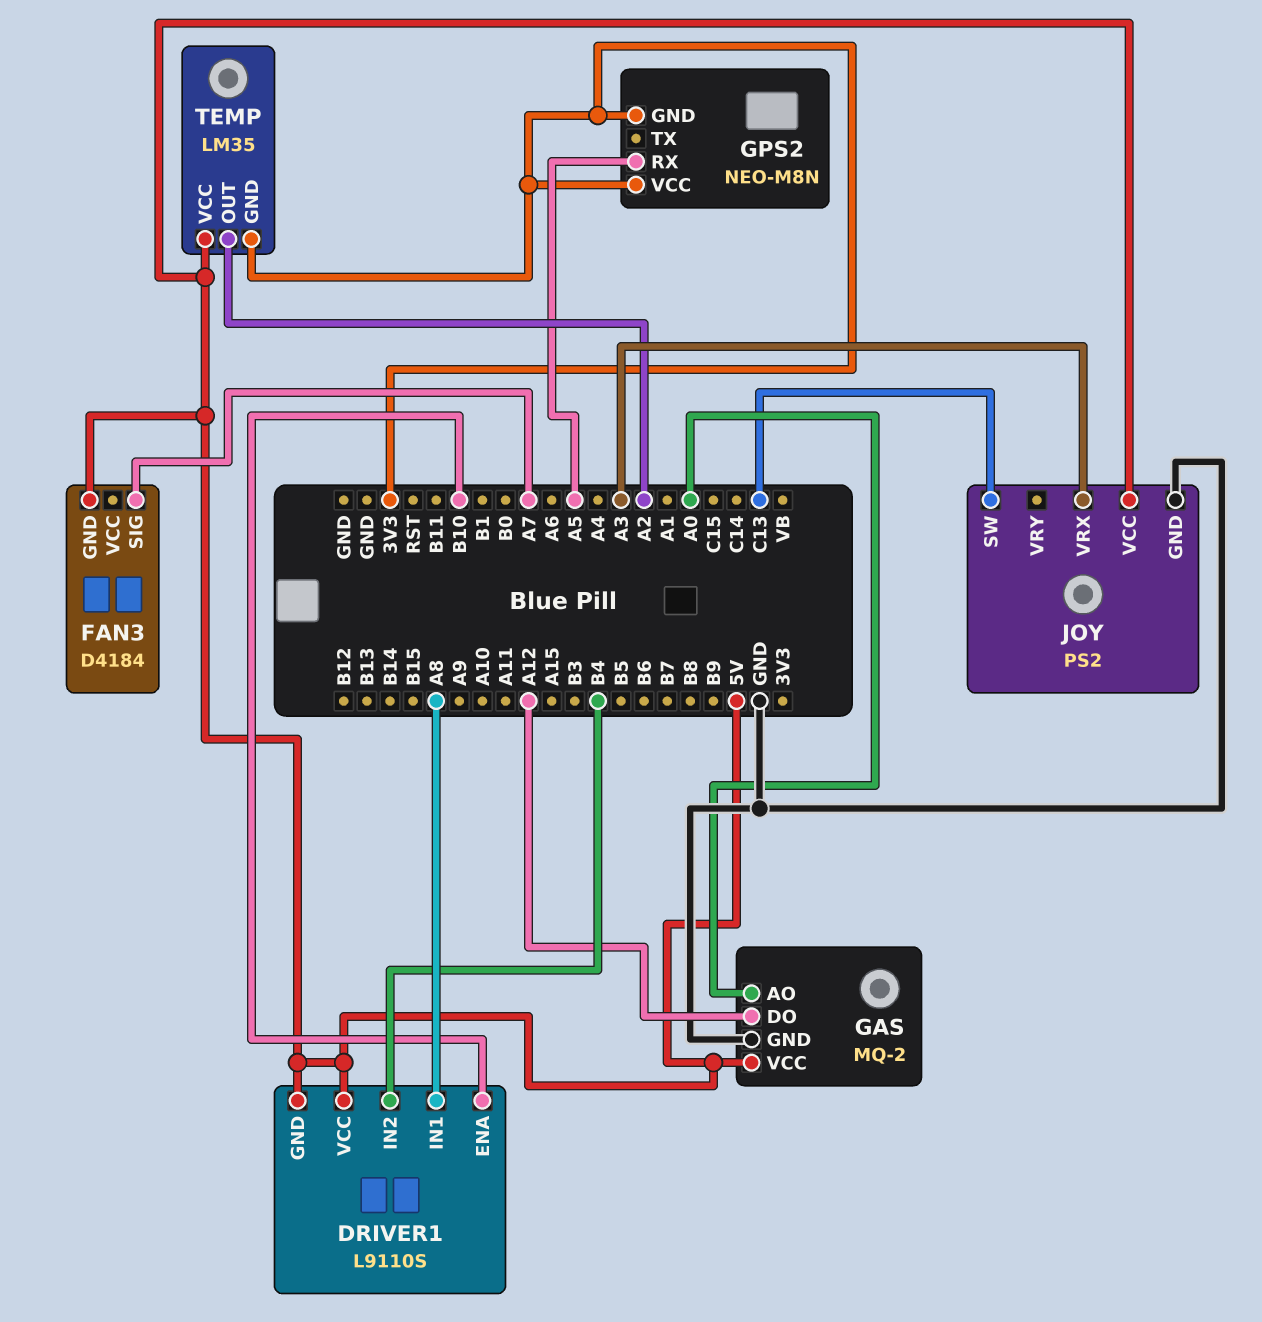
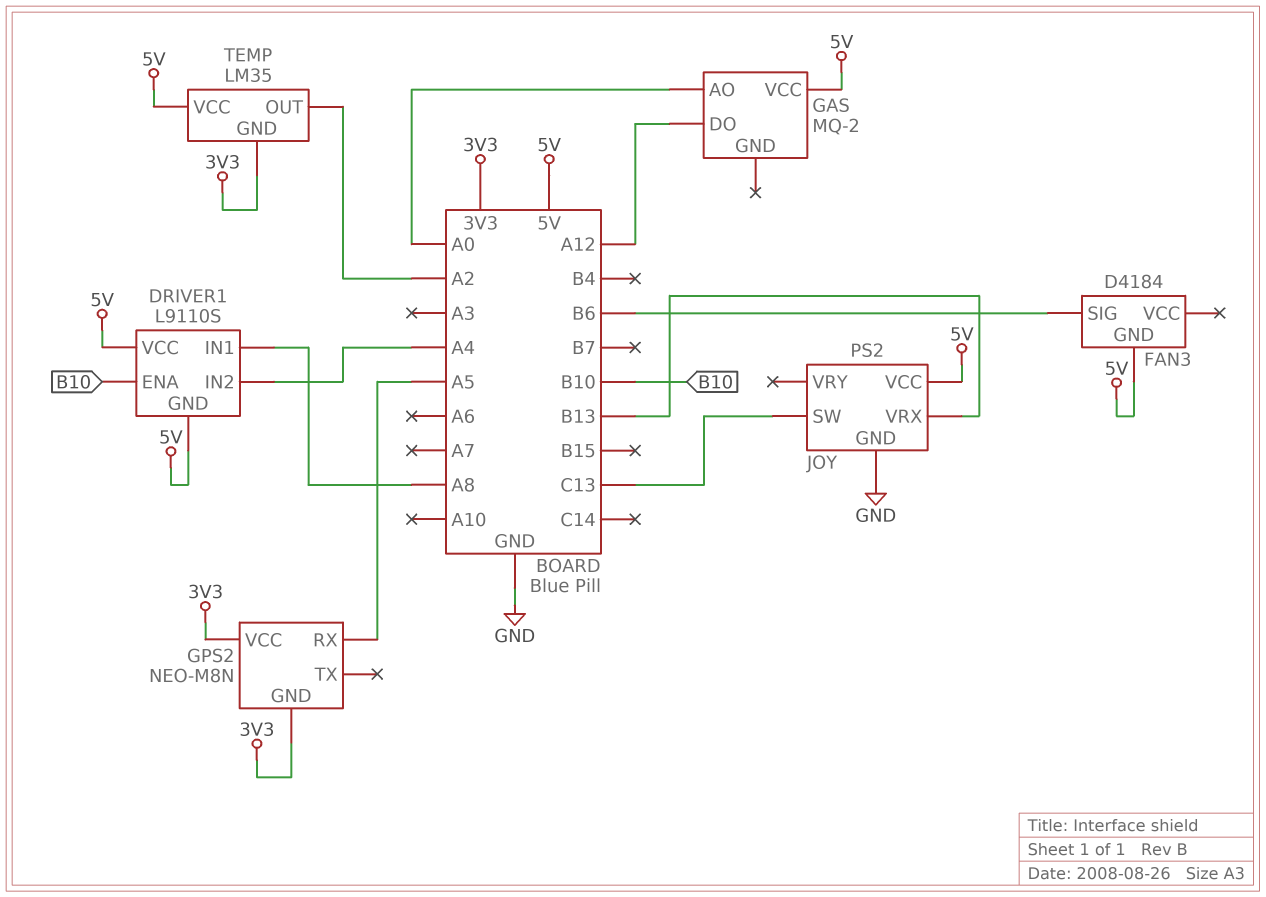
DRIVER1 pin IN2: B4 -> A4
FAN3 pin SIG: A7 -> B6
GAS pin GND: GND -> none
JOY pin VRX: A3 -> B13

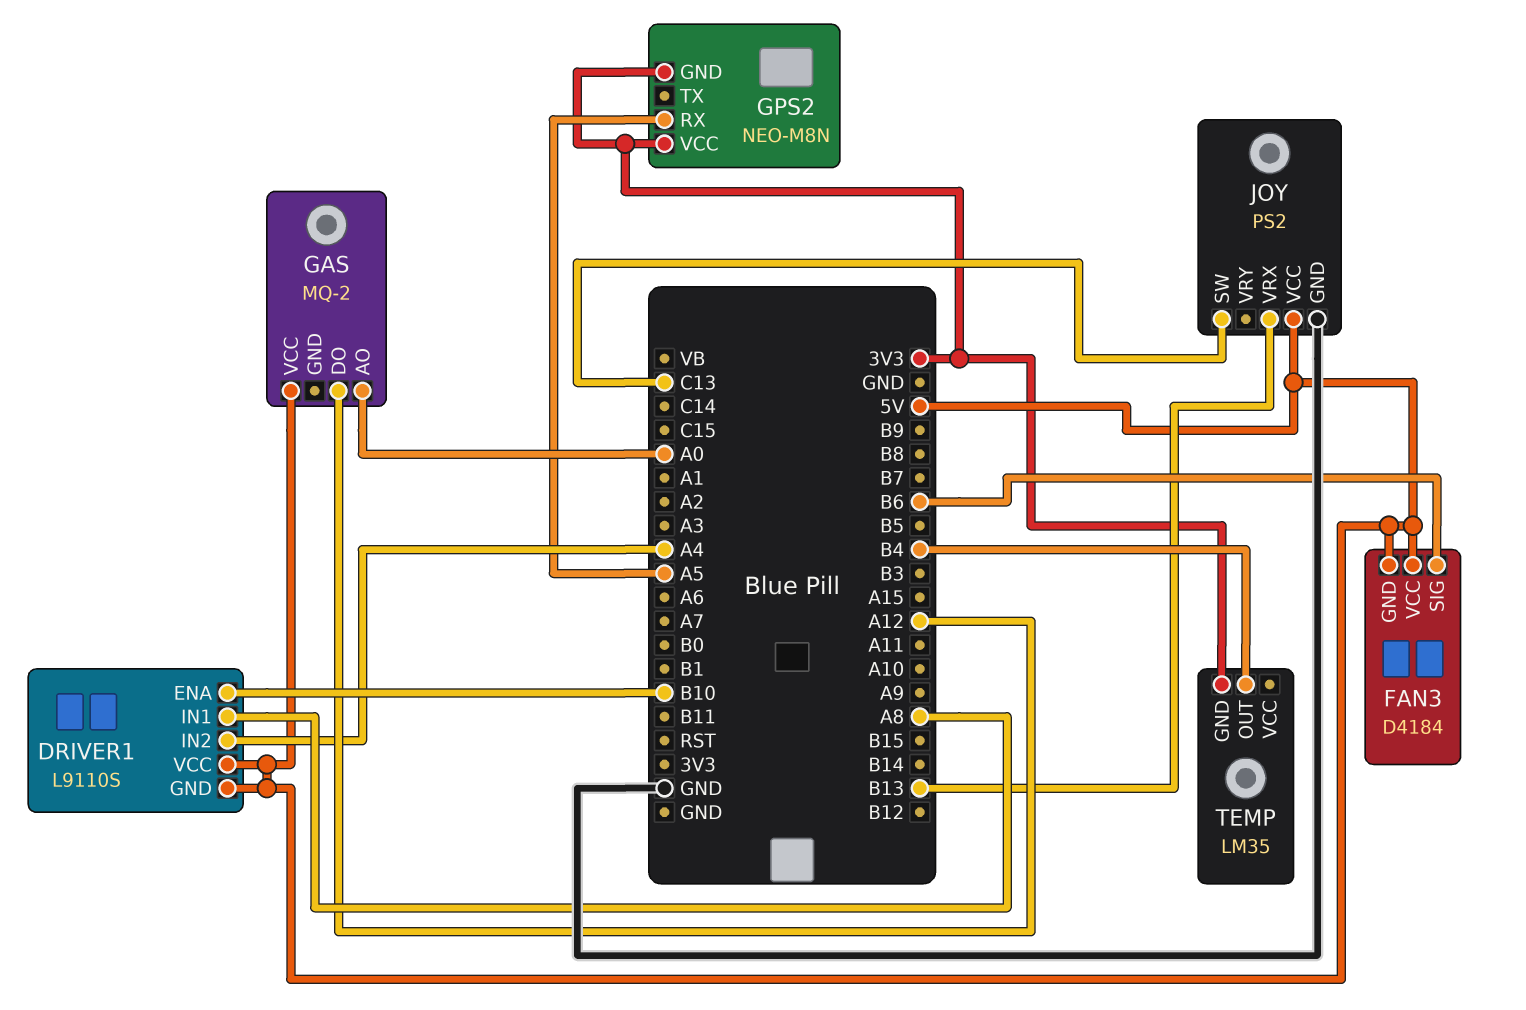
FAN3 pin VCC: none -> 5V
TEMP pin OUT: A2 -> B4
TEMP pin VCC: 5V -> none

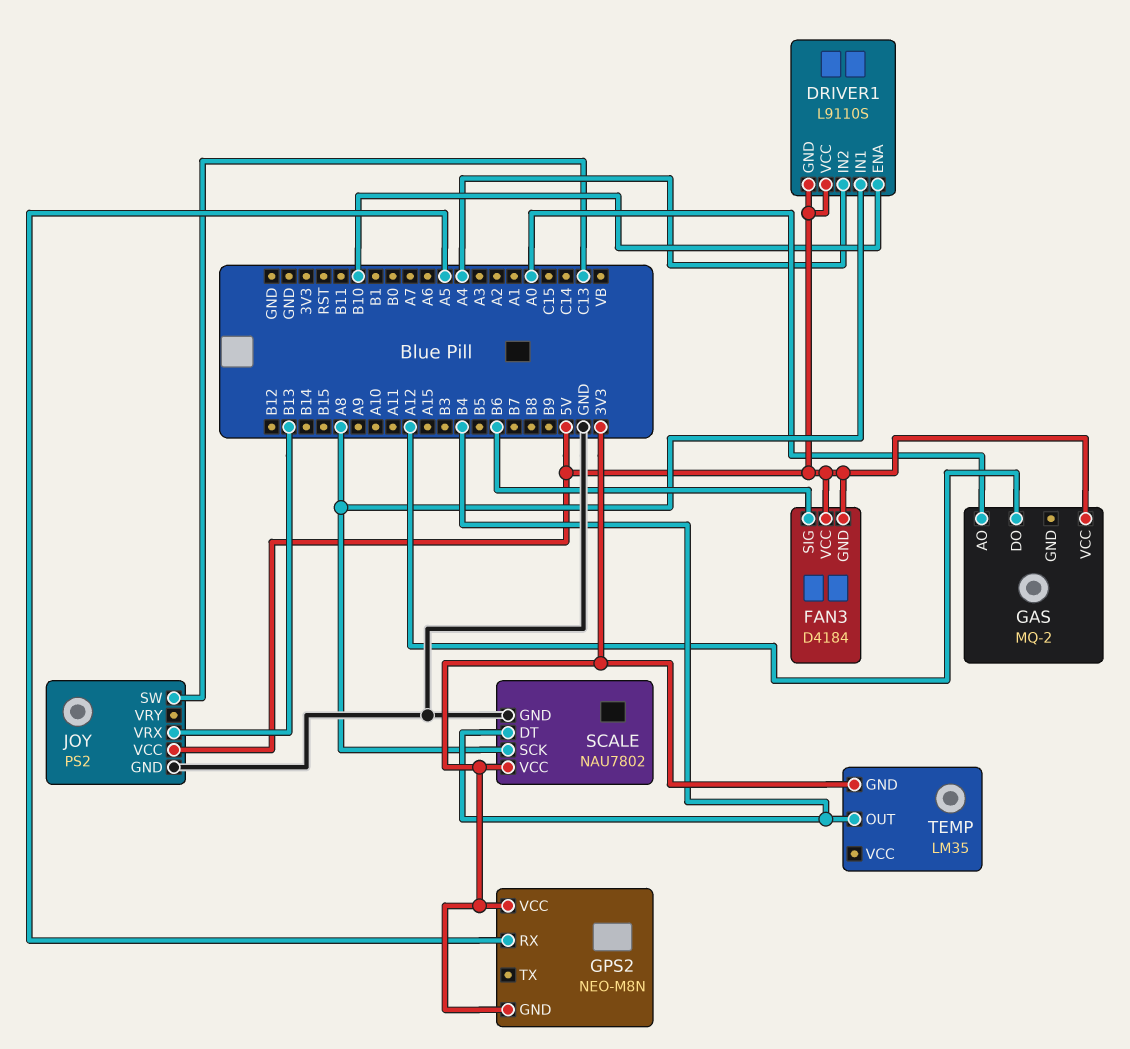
SCALE: none -> NAU7802
SCALE pin DT: none -> B4
SCALE pin GND: none -> GND
SCALE pin SCK: none -> A8
SCALE pin VCC: none -> 3V3

